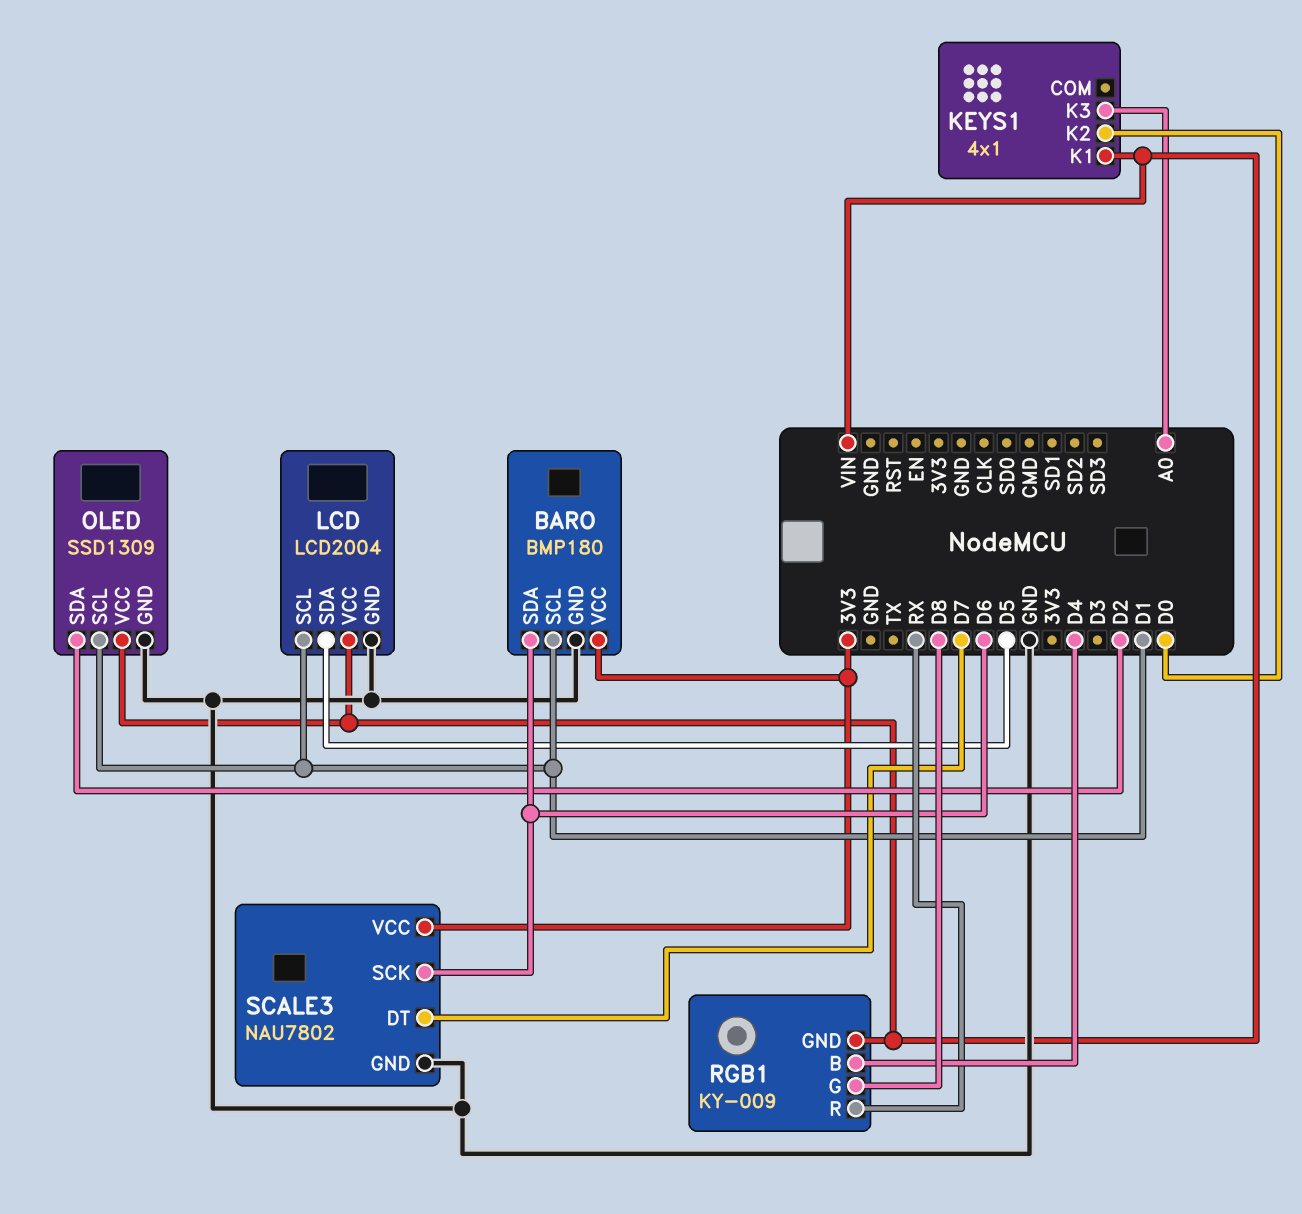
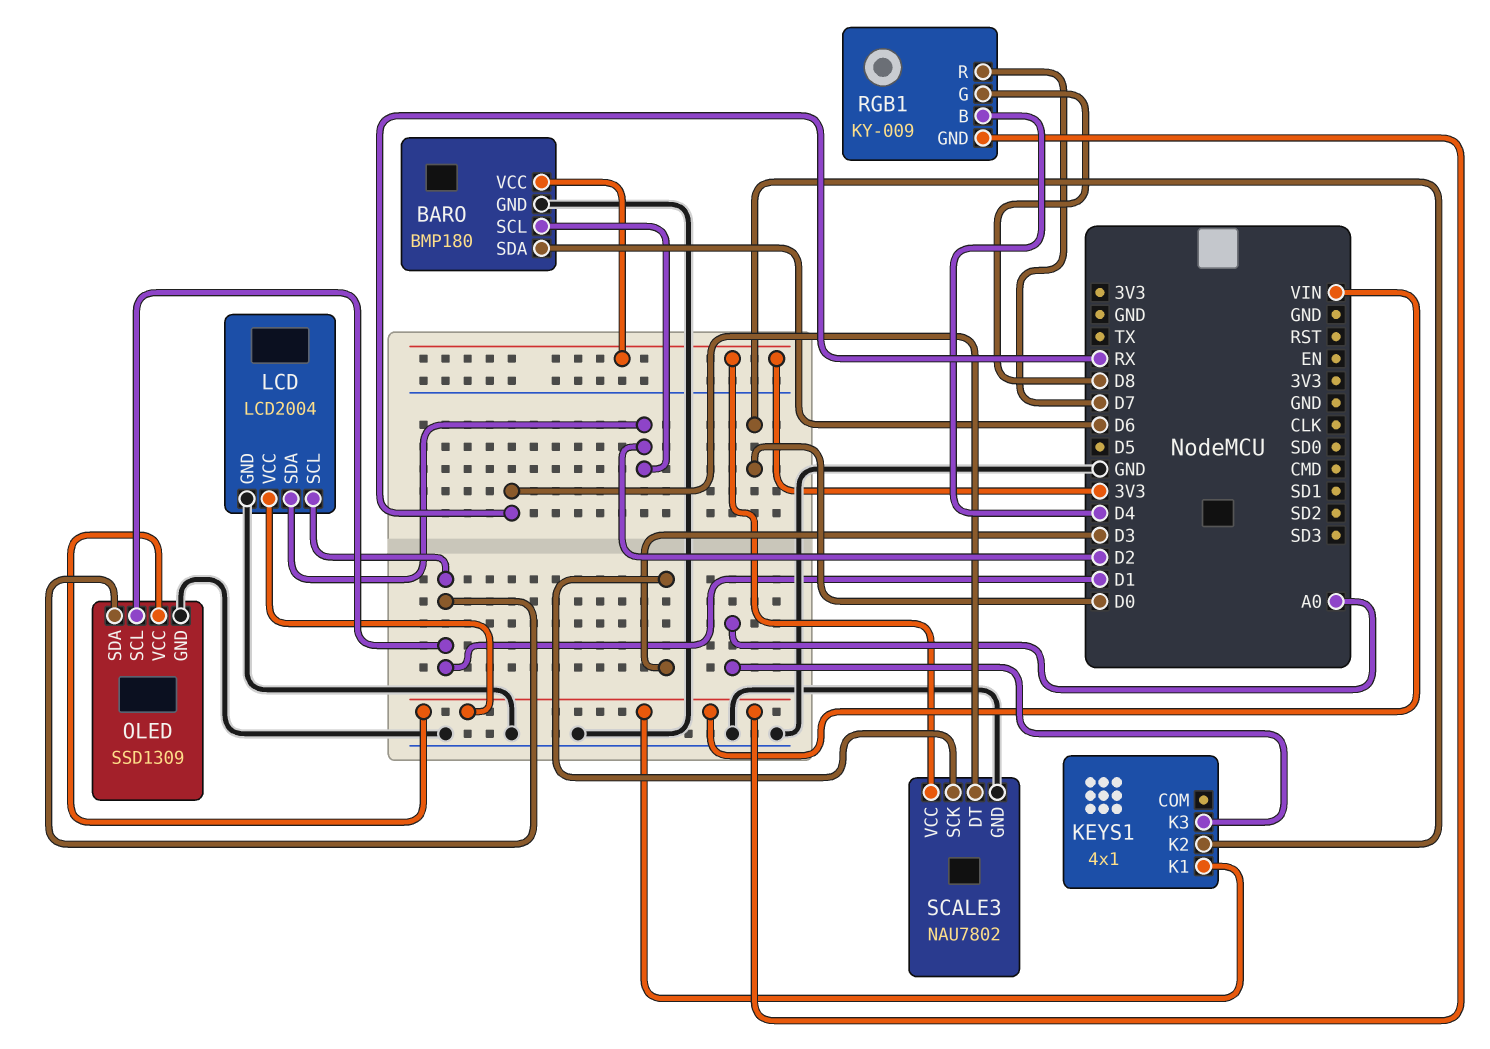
BARO pin SCL: D1 -> D2
LCD pin SDA: D5 -> D2
OLED pin SDA: D2 -> D1
RGB1 pin R: RX -> D7
SCALE3 pin DT: D7 -> RX
SCALE3 pin SCK: D6 -> D3

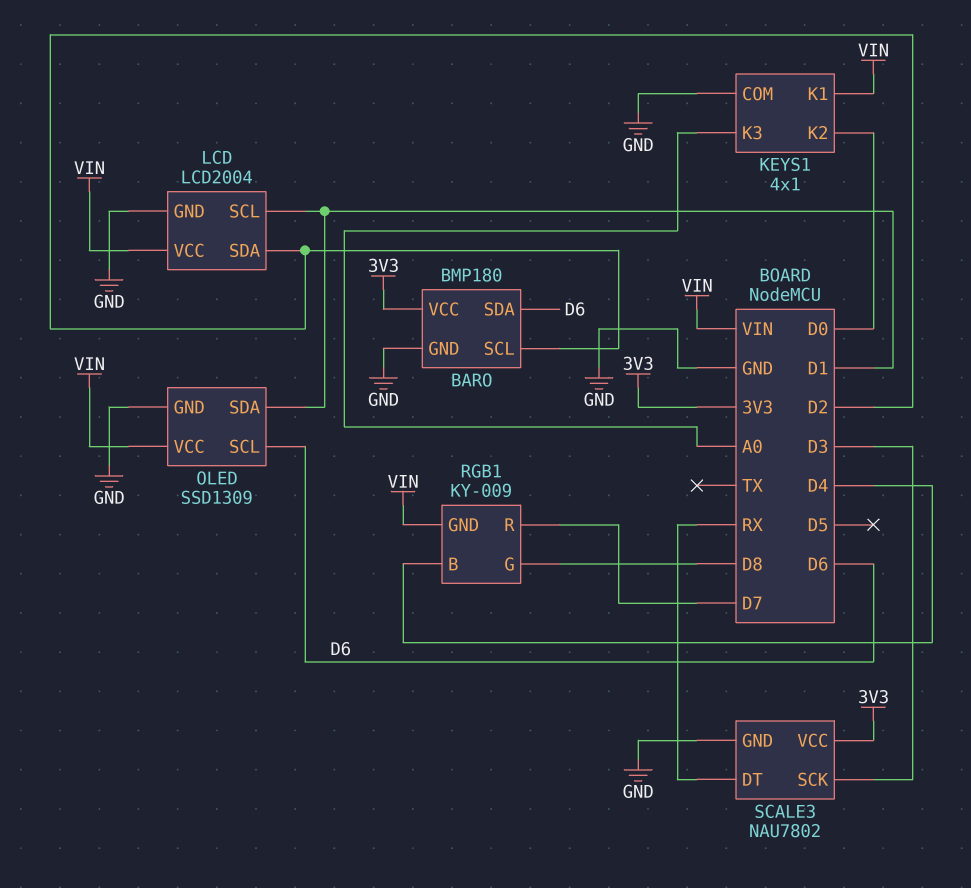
KEYS1 pin COM: none -> GND
OLED pin SCL: D1 -> D6

